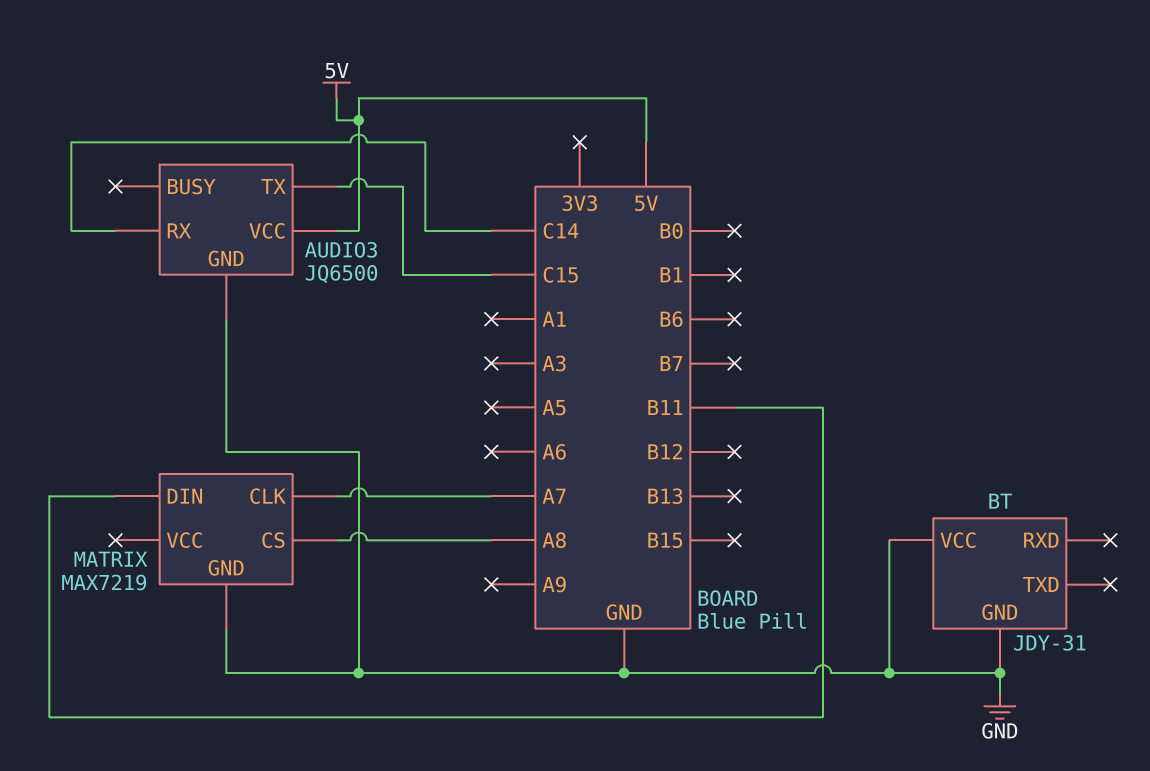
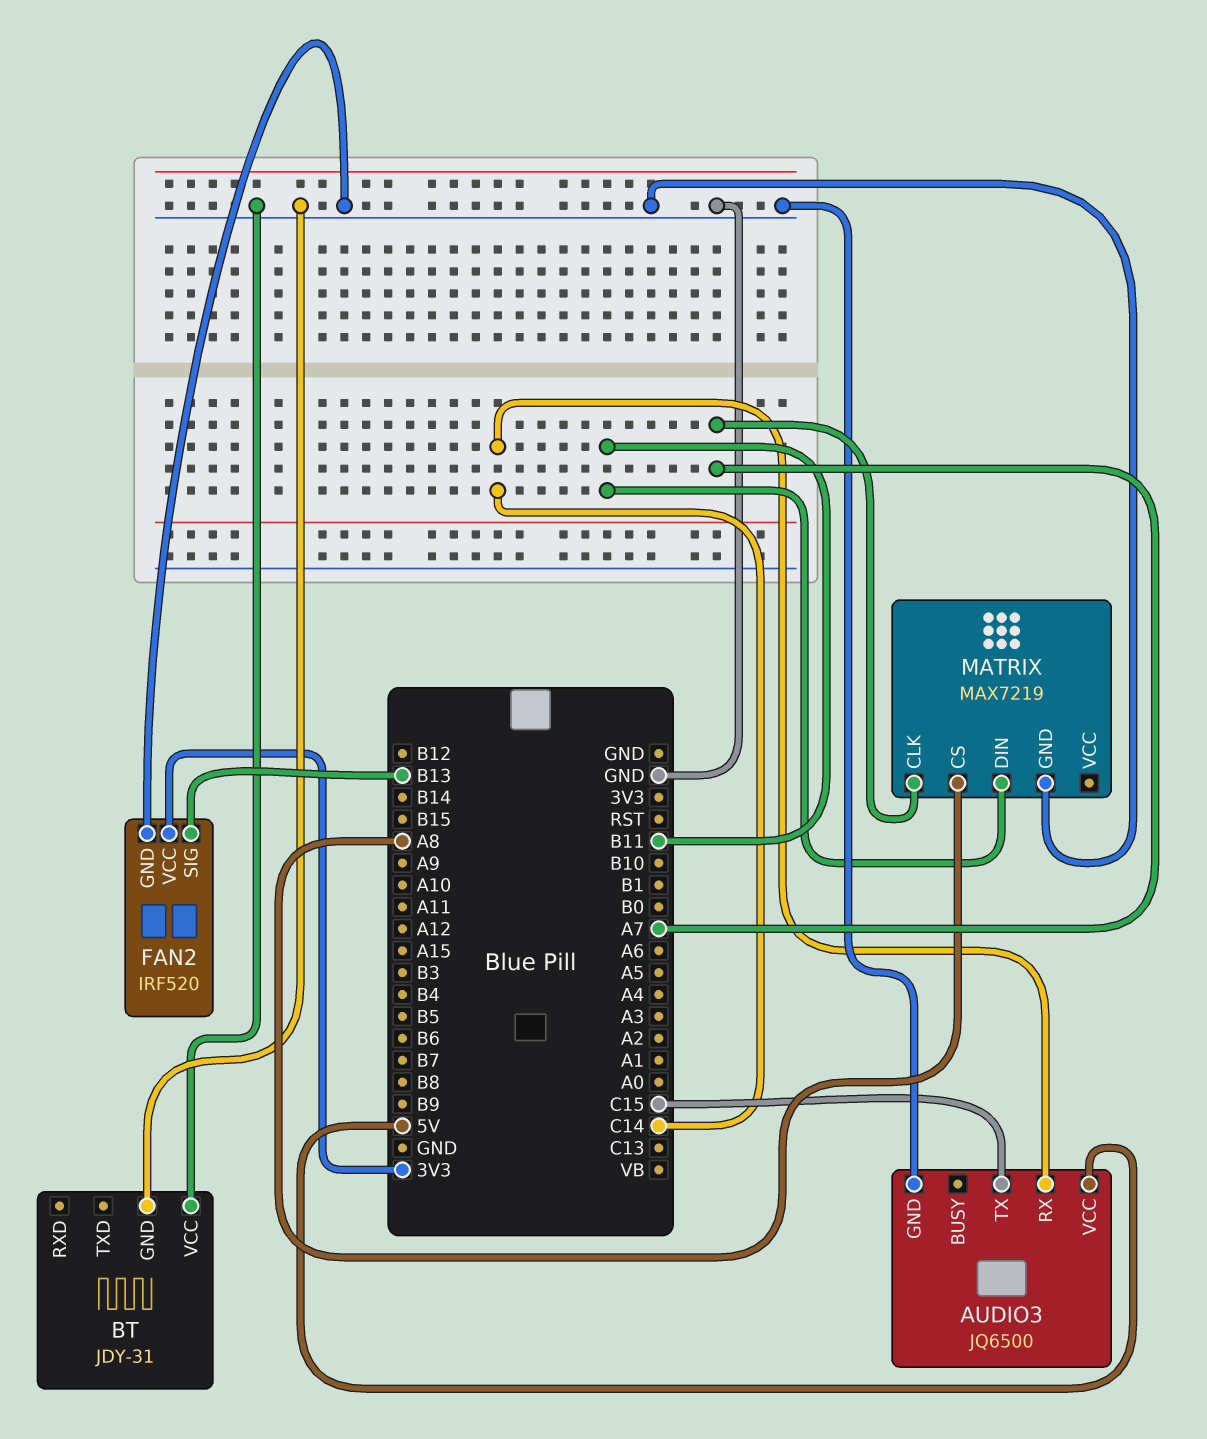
FAN2: none -> IRF520
FAN2 pin GND: none -> GND
FAN2 pin SIG: none -> B13
FAN2 pin VCC: none -> 3V3

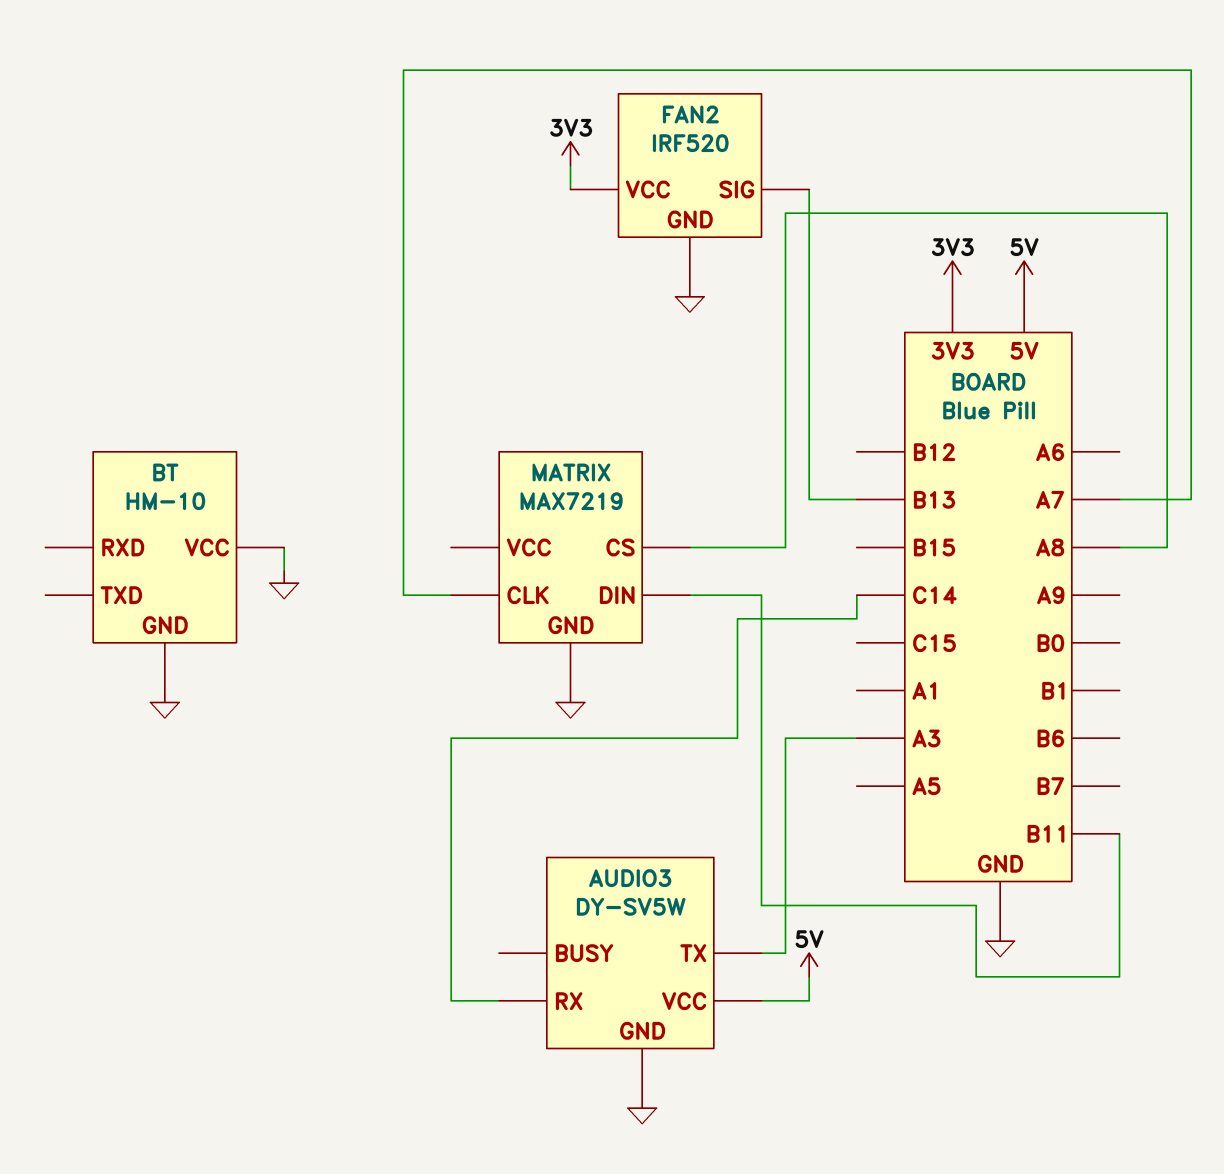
AUDIO3: JQ6500 -> DY-SV5W
AUDIO3 pin TX: C15 -> A3
BT: JDY-31 -> HM-10

